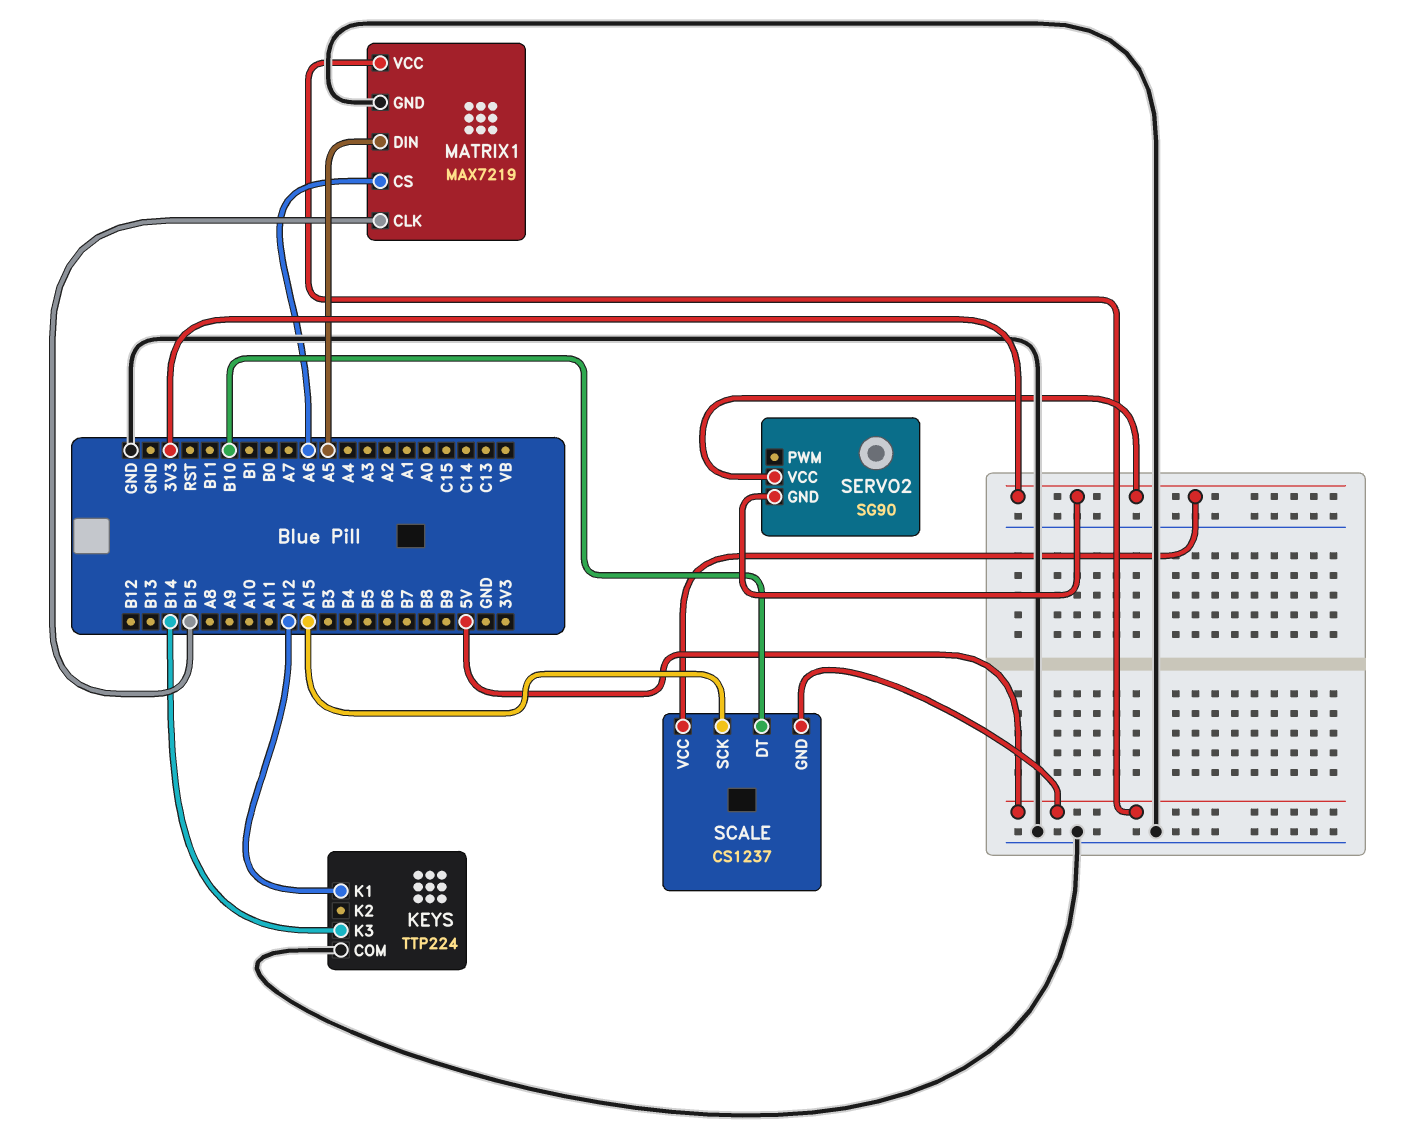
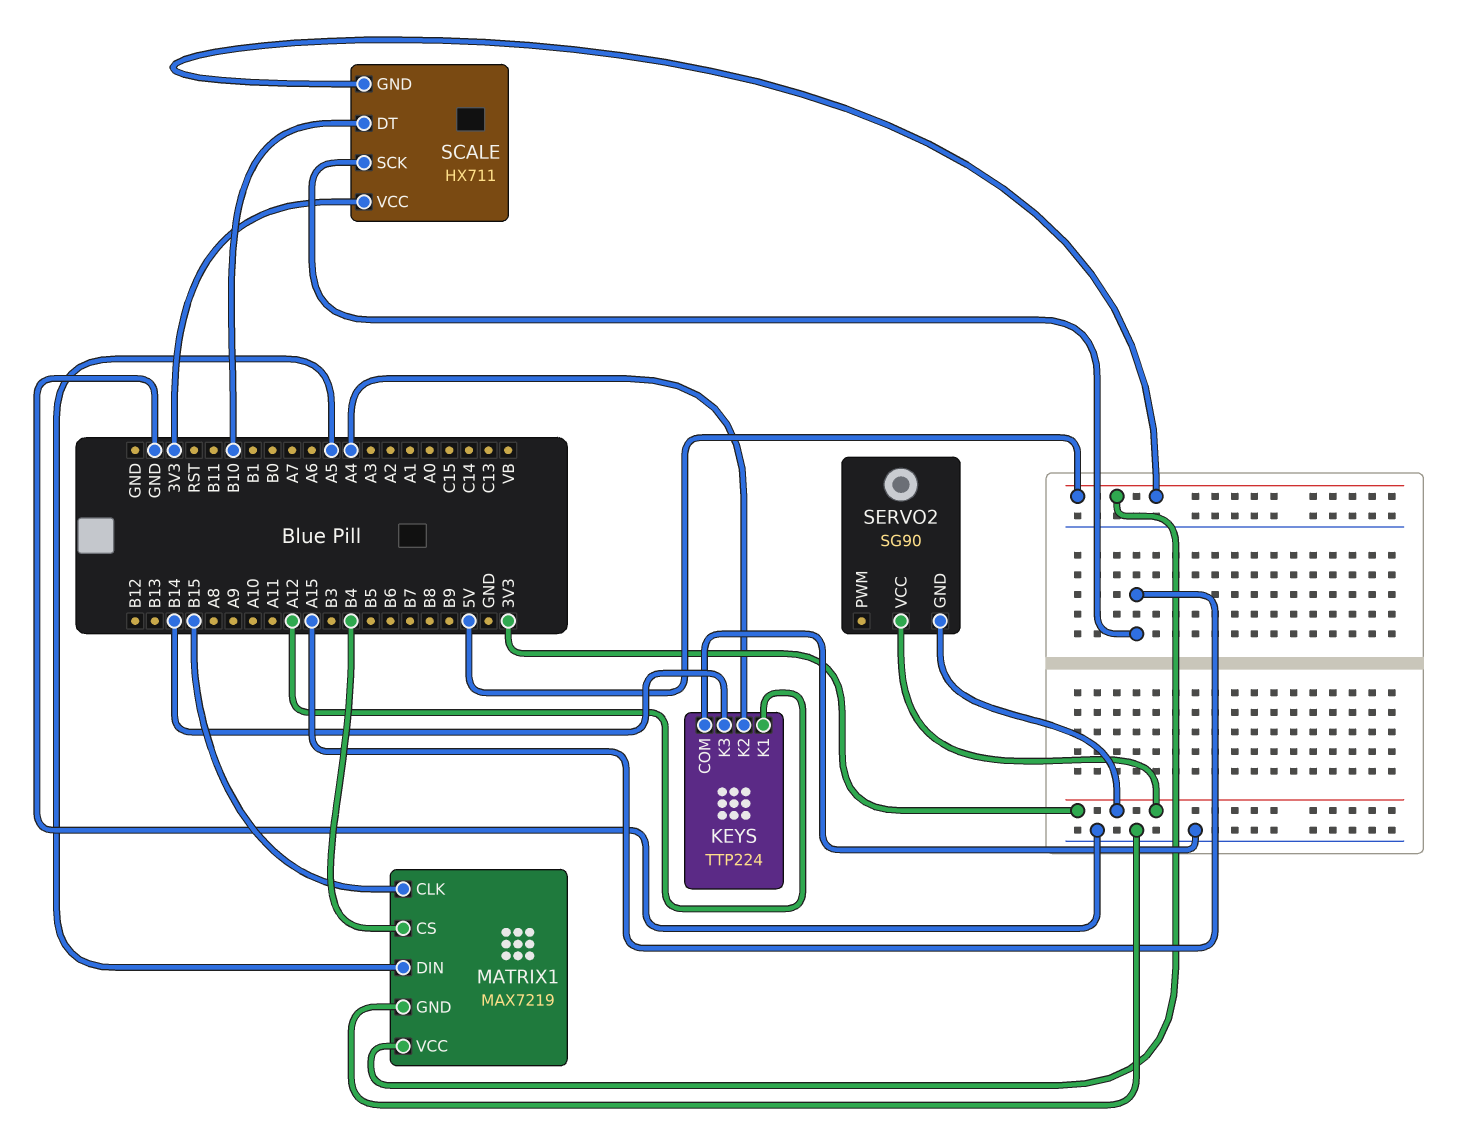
KEYS pin K2: none -> A4
MATRIX1 pin CS: A6 -> B4
SCALE: CS1237 -> HX711

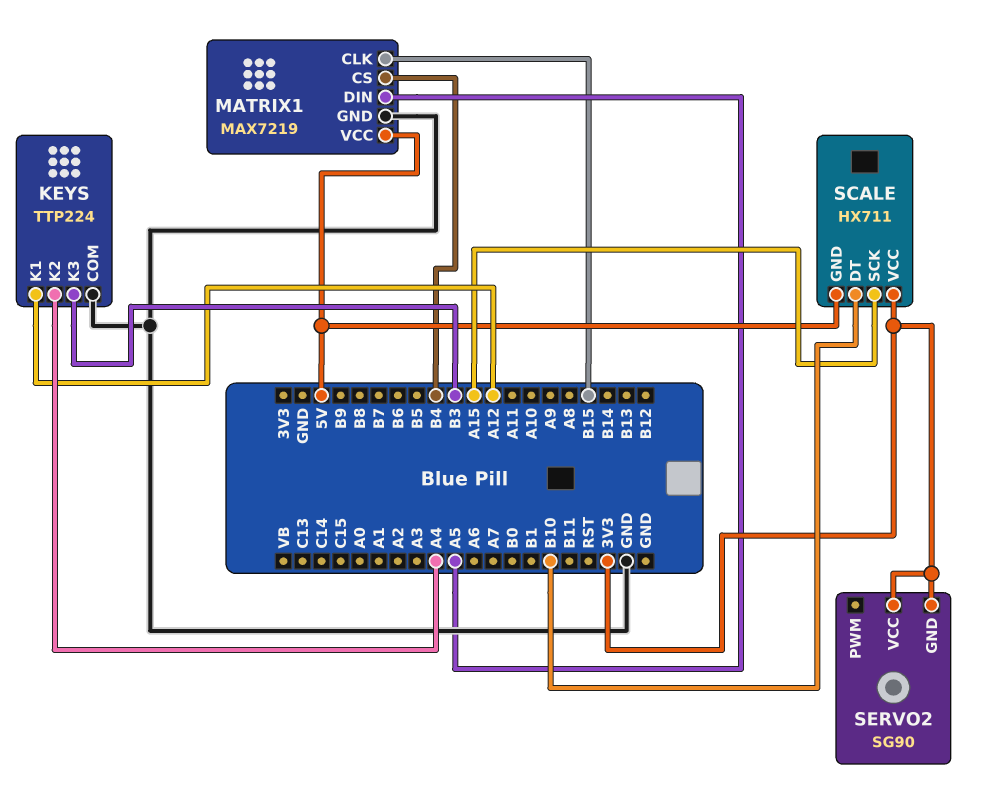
KEYS pin K3: B14 -> B3

